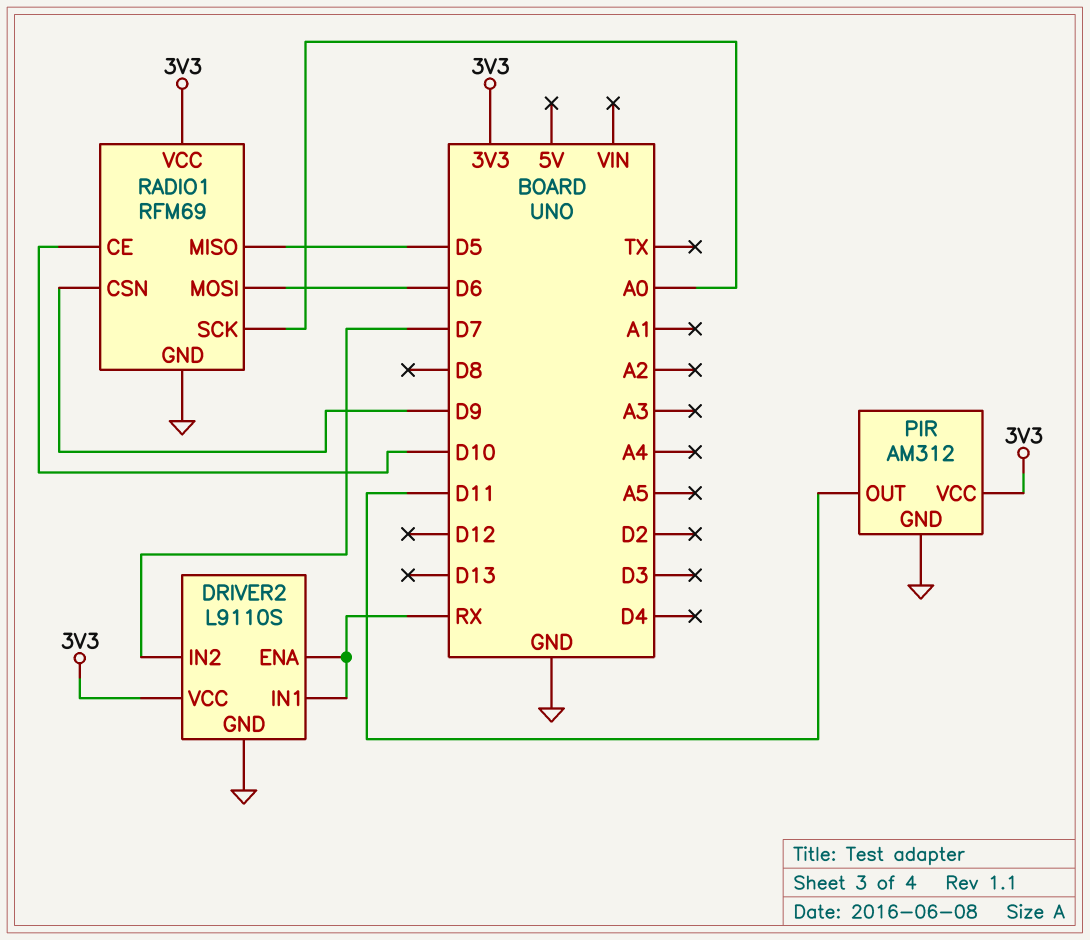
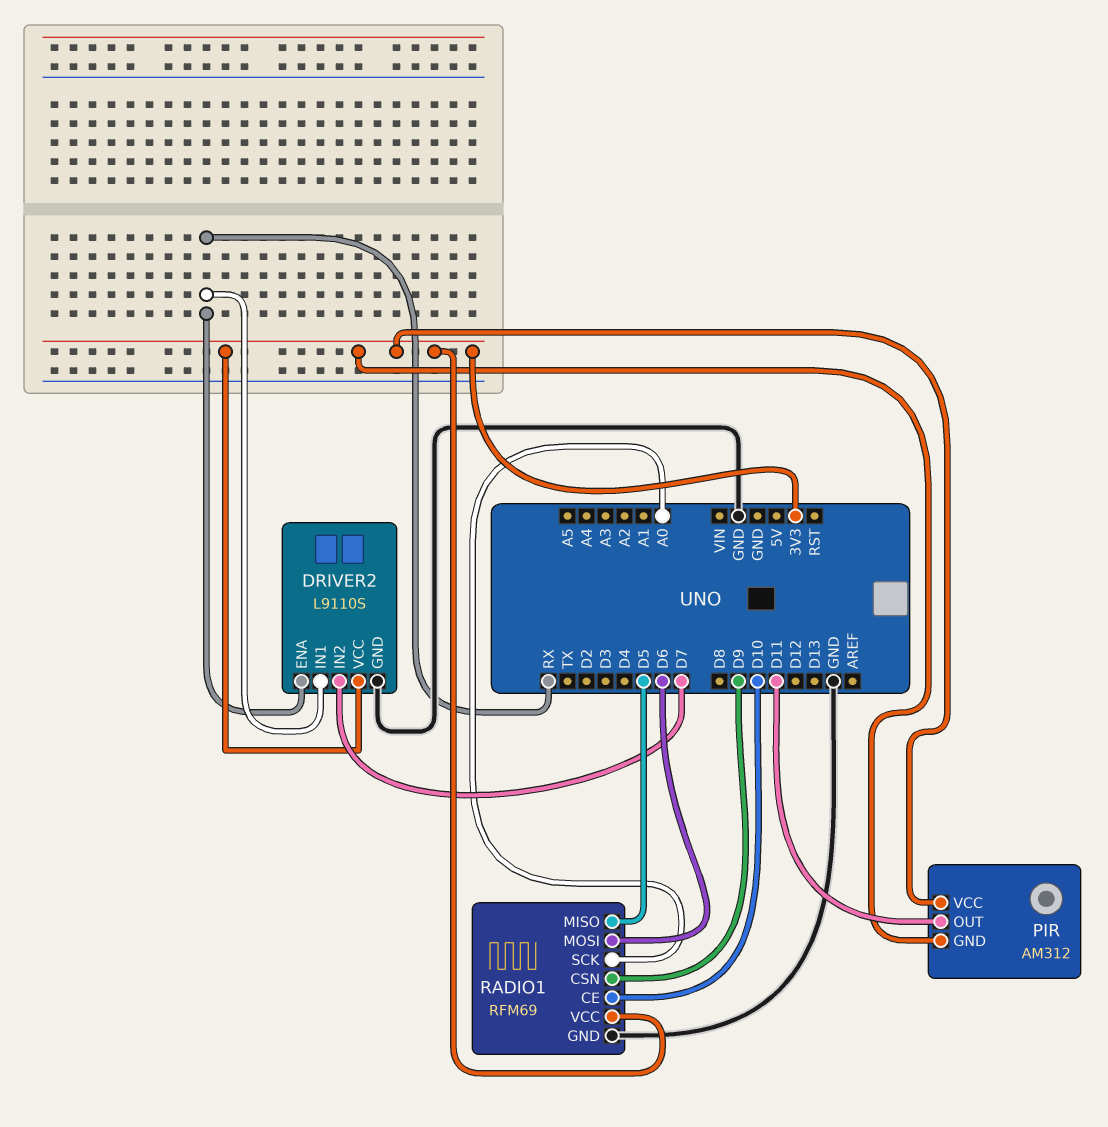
PIR pin GND: GND -> 3V3

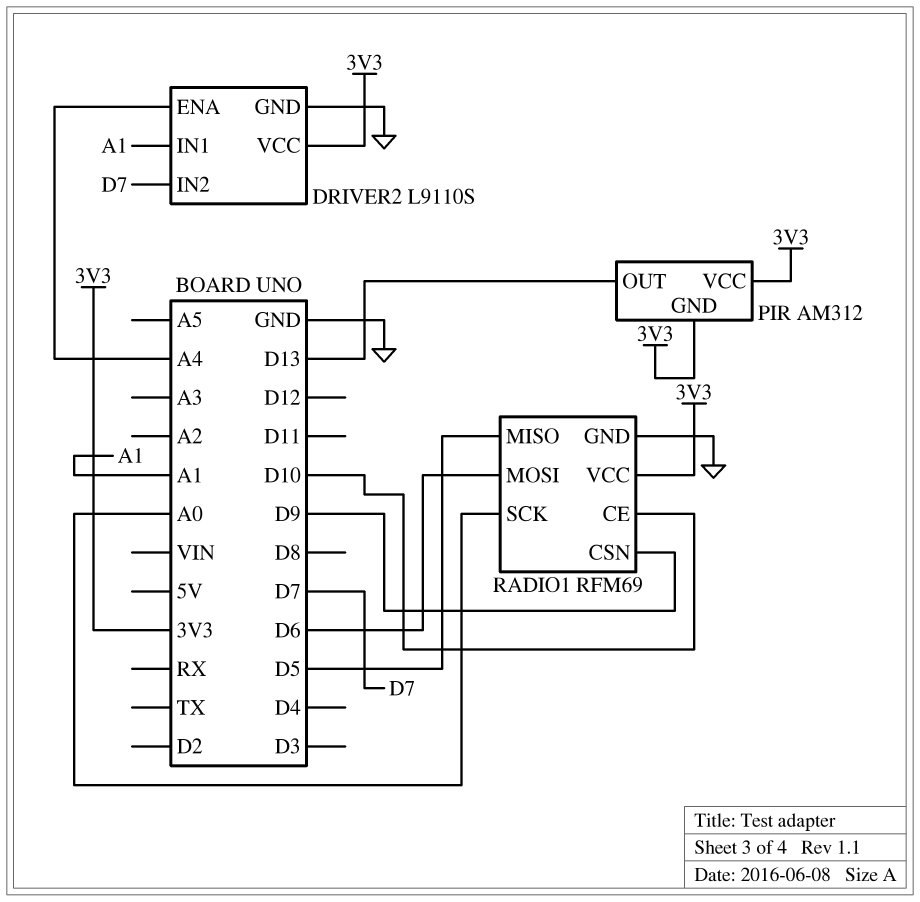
DRIVER2 pin ENA: RX -> A4
DRIVER2 pin IN1: RX -> A1
PIR pin OUT: D11 -> D13

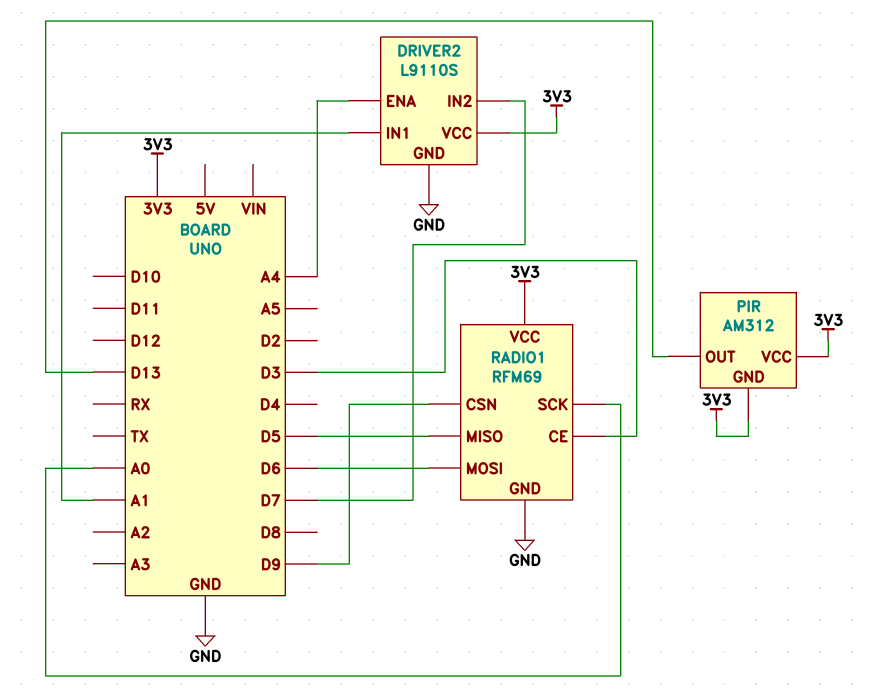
RADIO1 pin CE: D10 -> D3

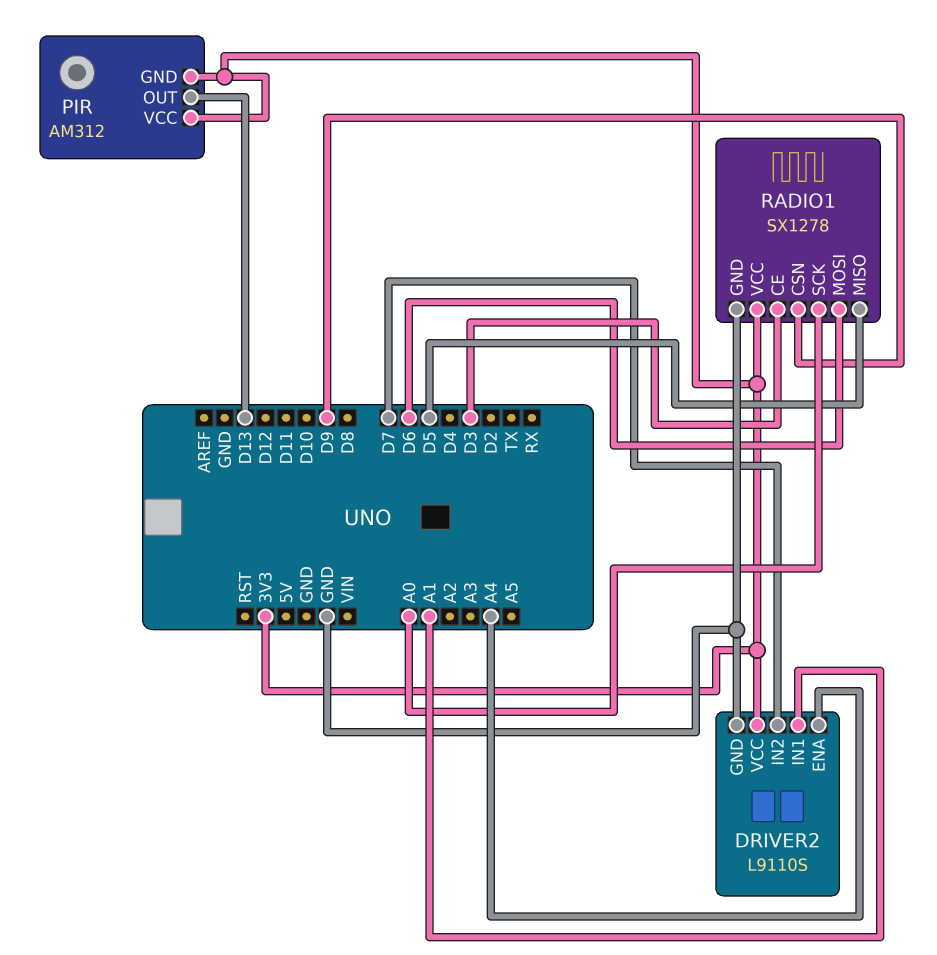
RADIO1: RFM69 -> SX1278

